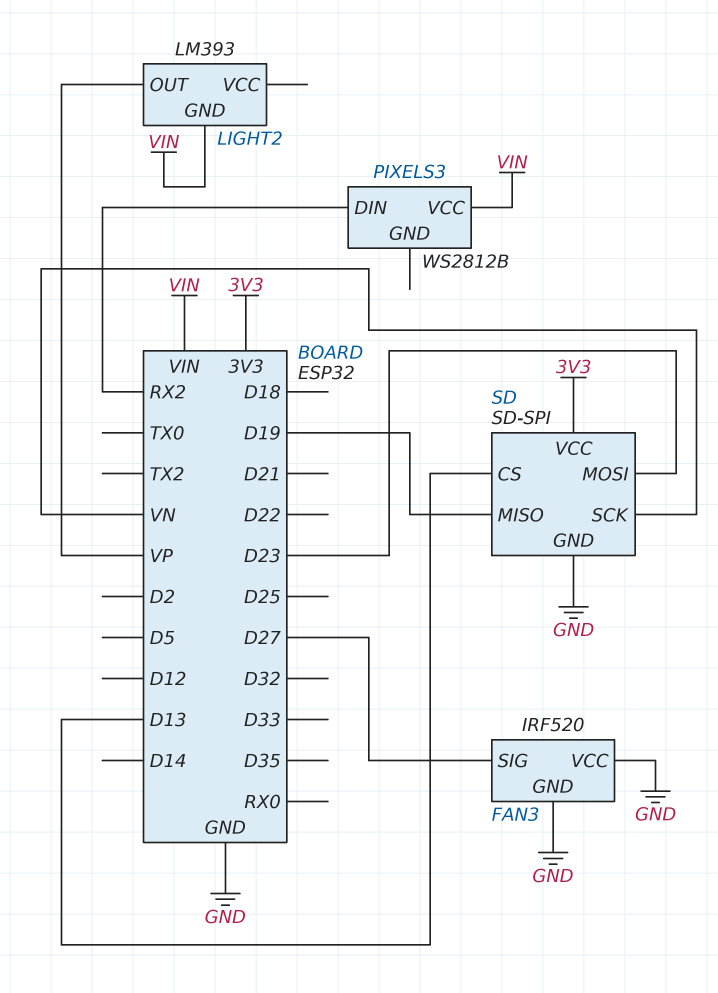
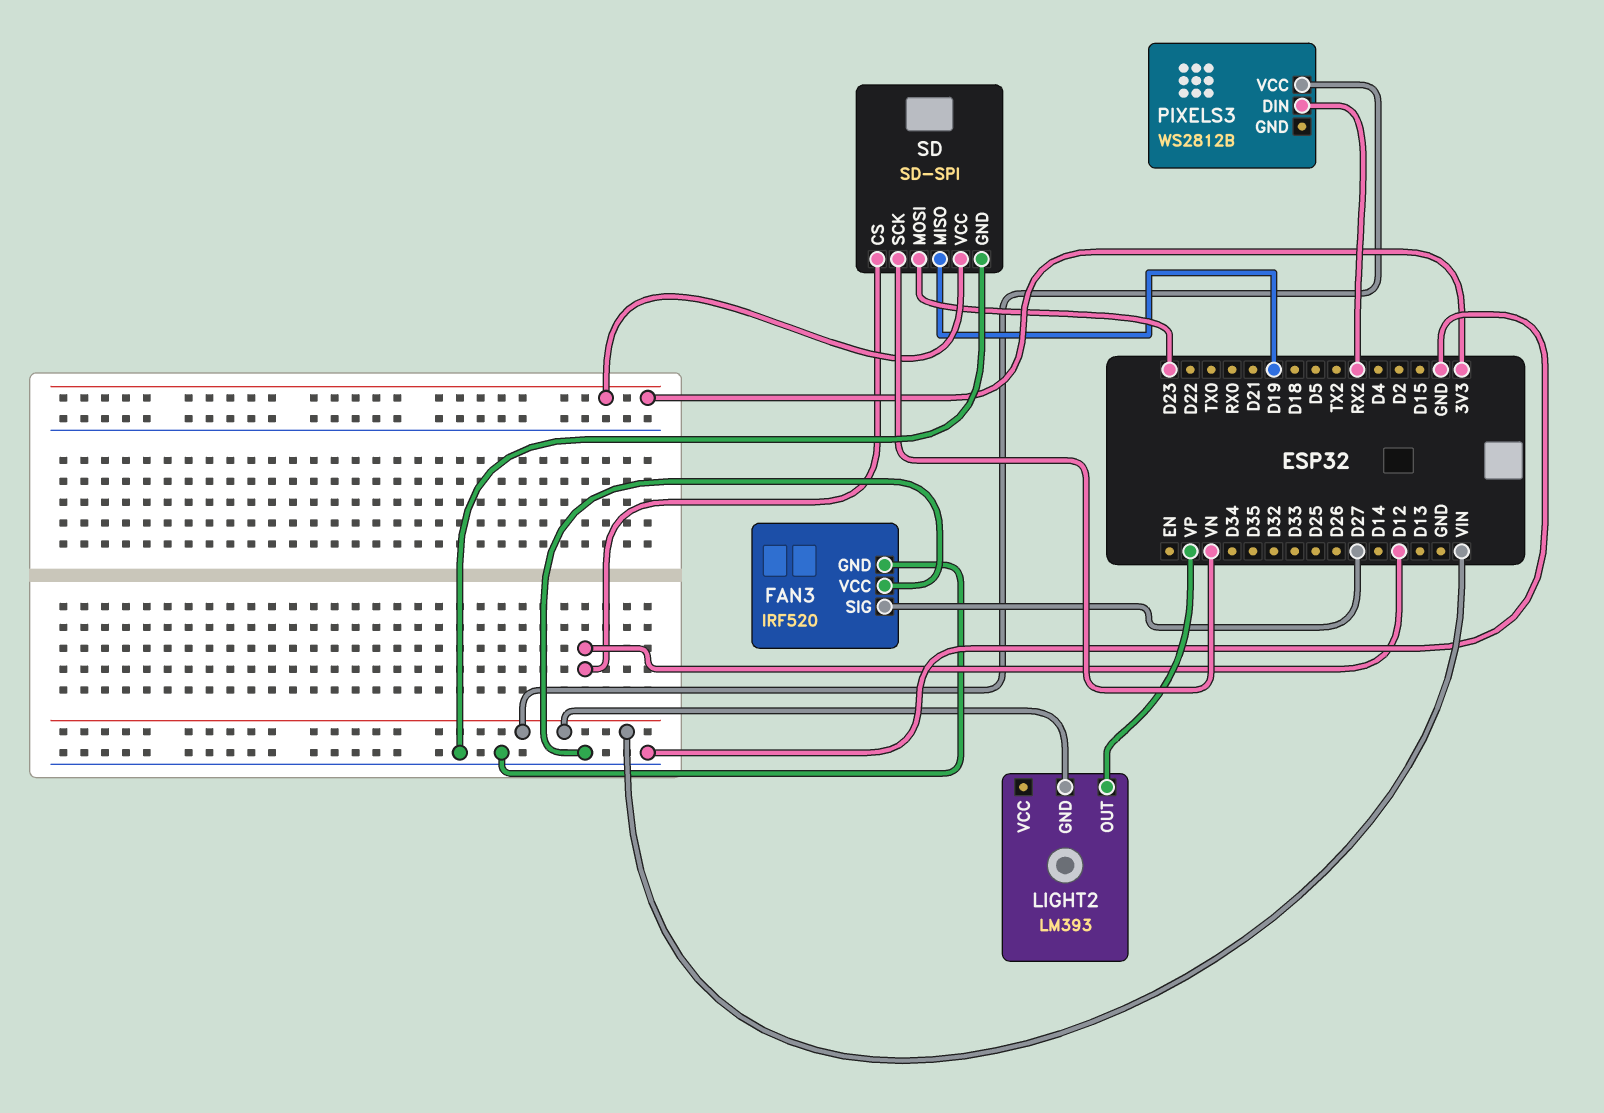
SD pin CS: D13 -> D12

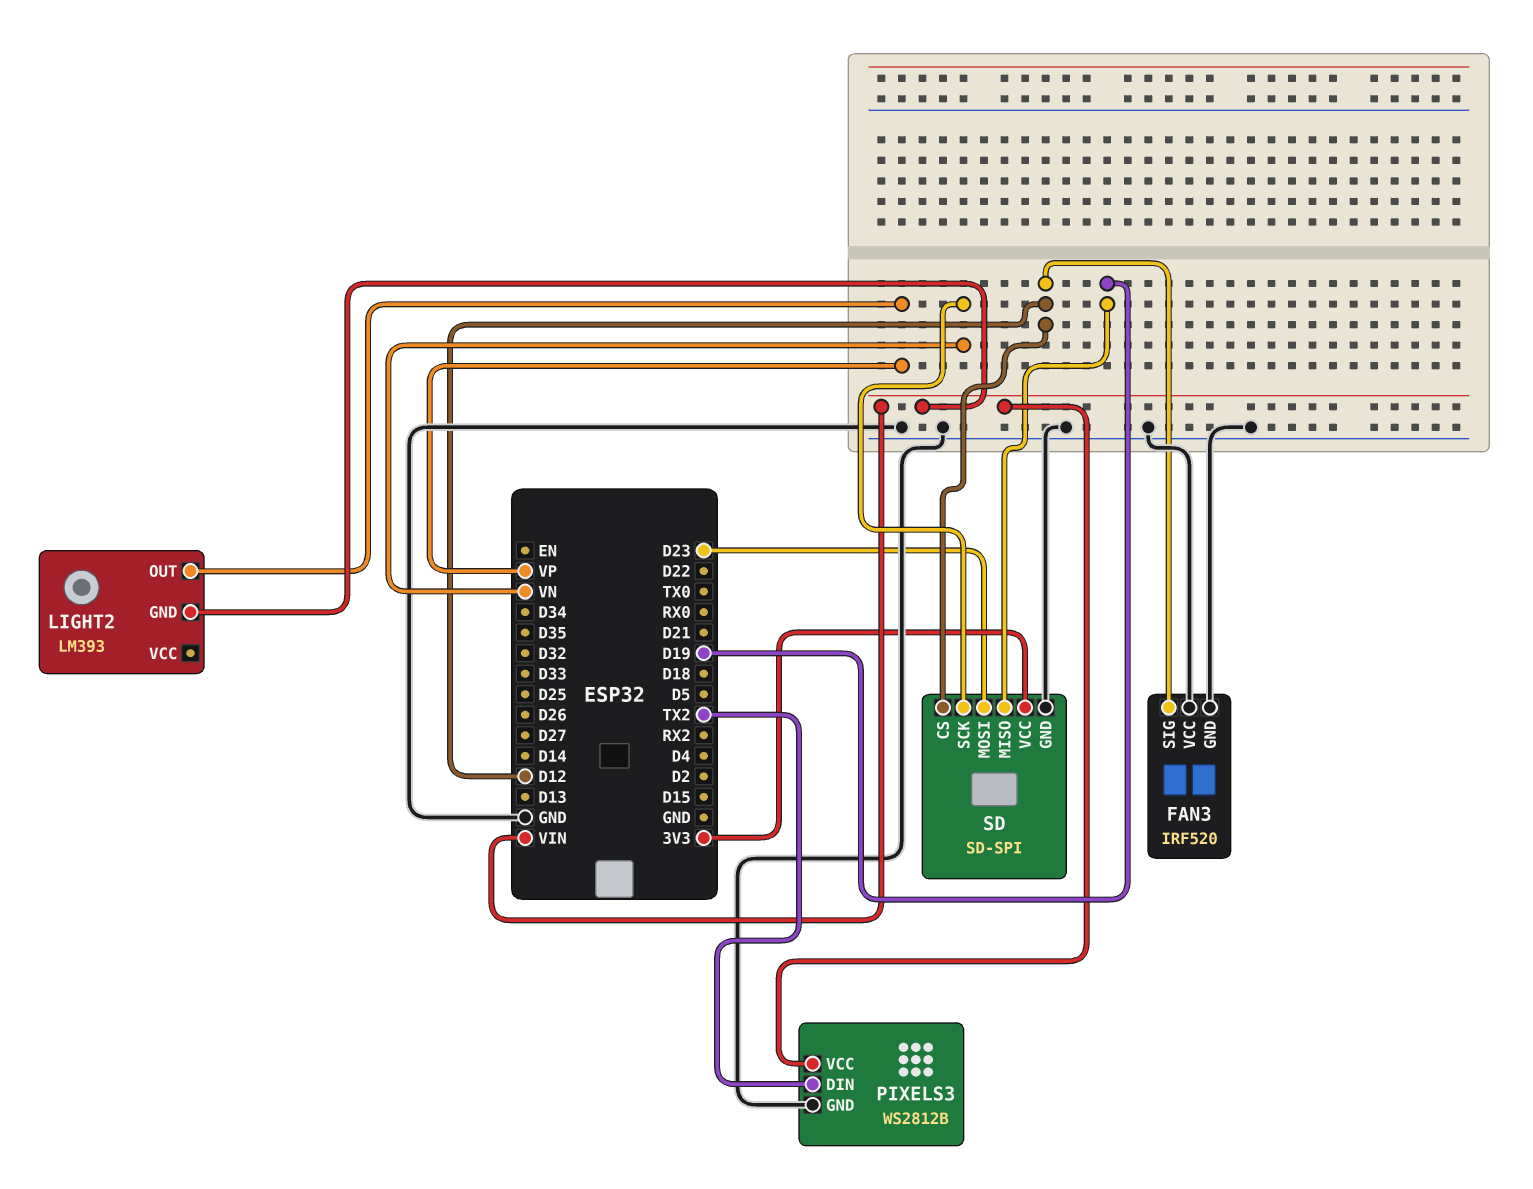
FAN3 pin SIG: D27 -> D12
PIXELS3 pin DIN: RX2 -> TX2
PIXELS3 pin GND: none -> GND

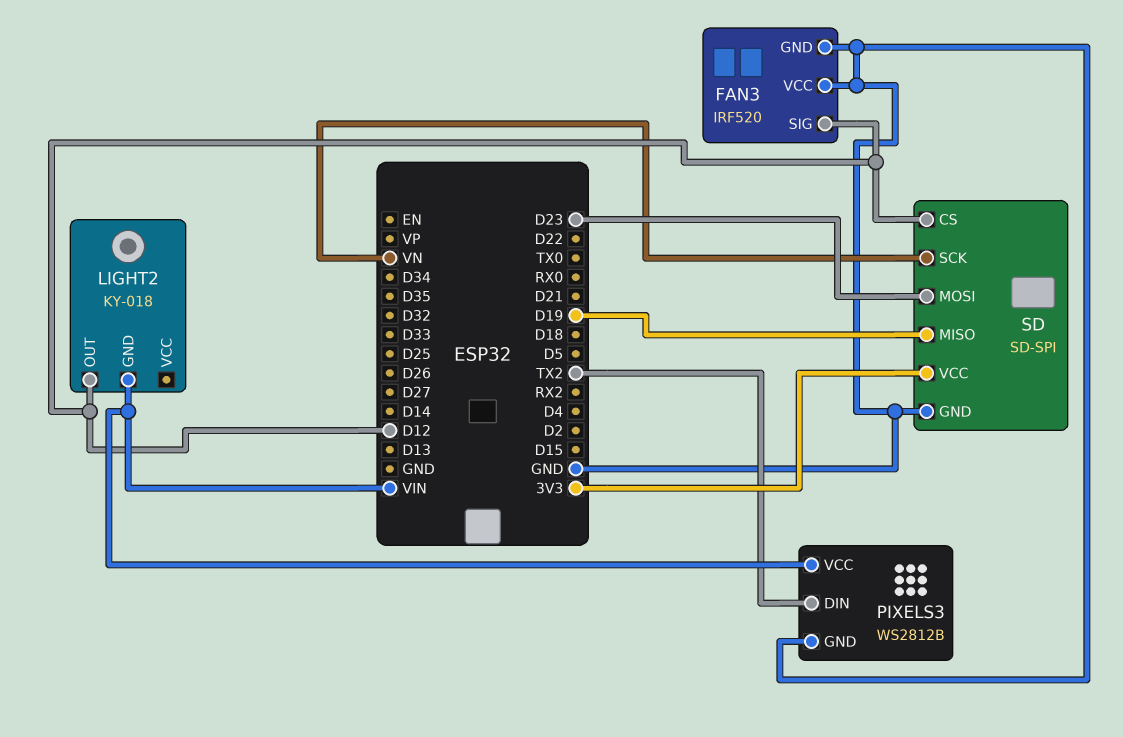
LIGHT2: LM393 -> KY-018
LIGHT2 pin OUT: VP -> D12

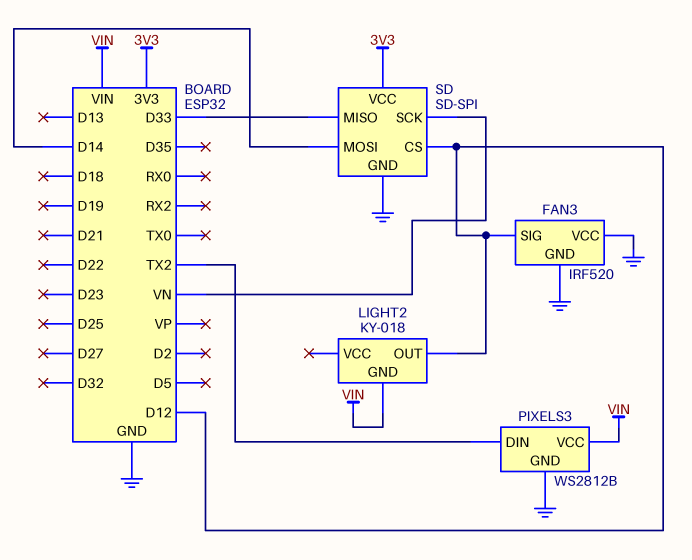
SD pin MISO: D19 -> D33
SD pin MOSI: D23 -> D14

